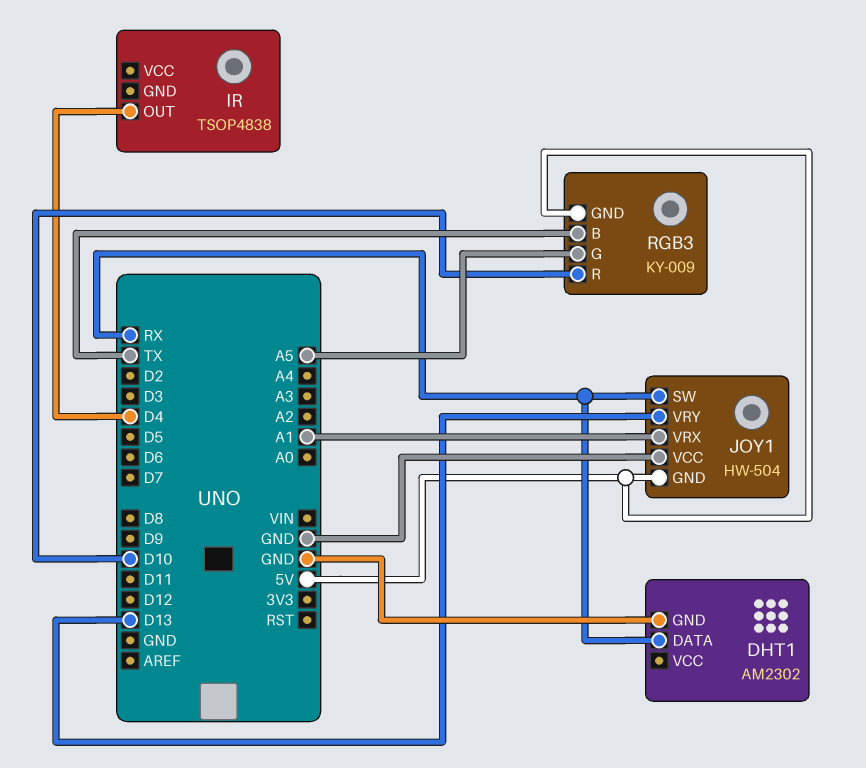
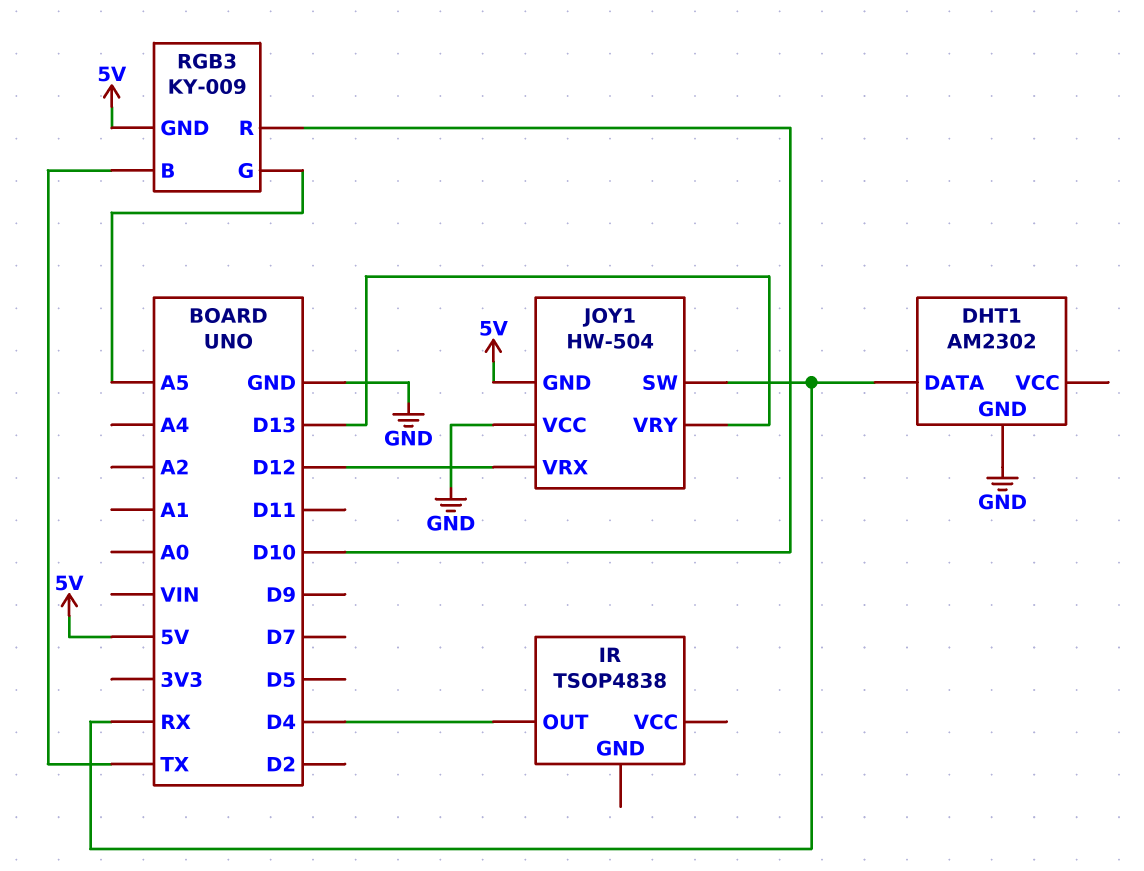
JOY1 pin VRX: A1 -> D12

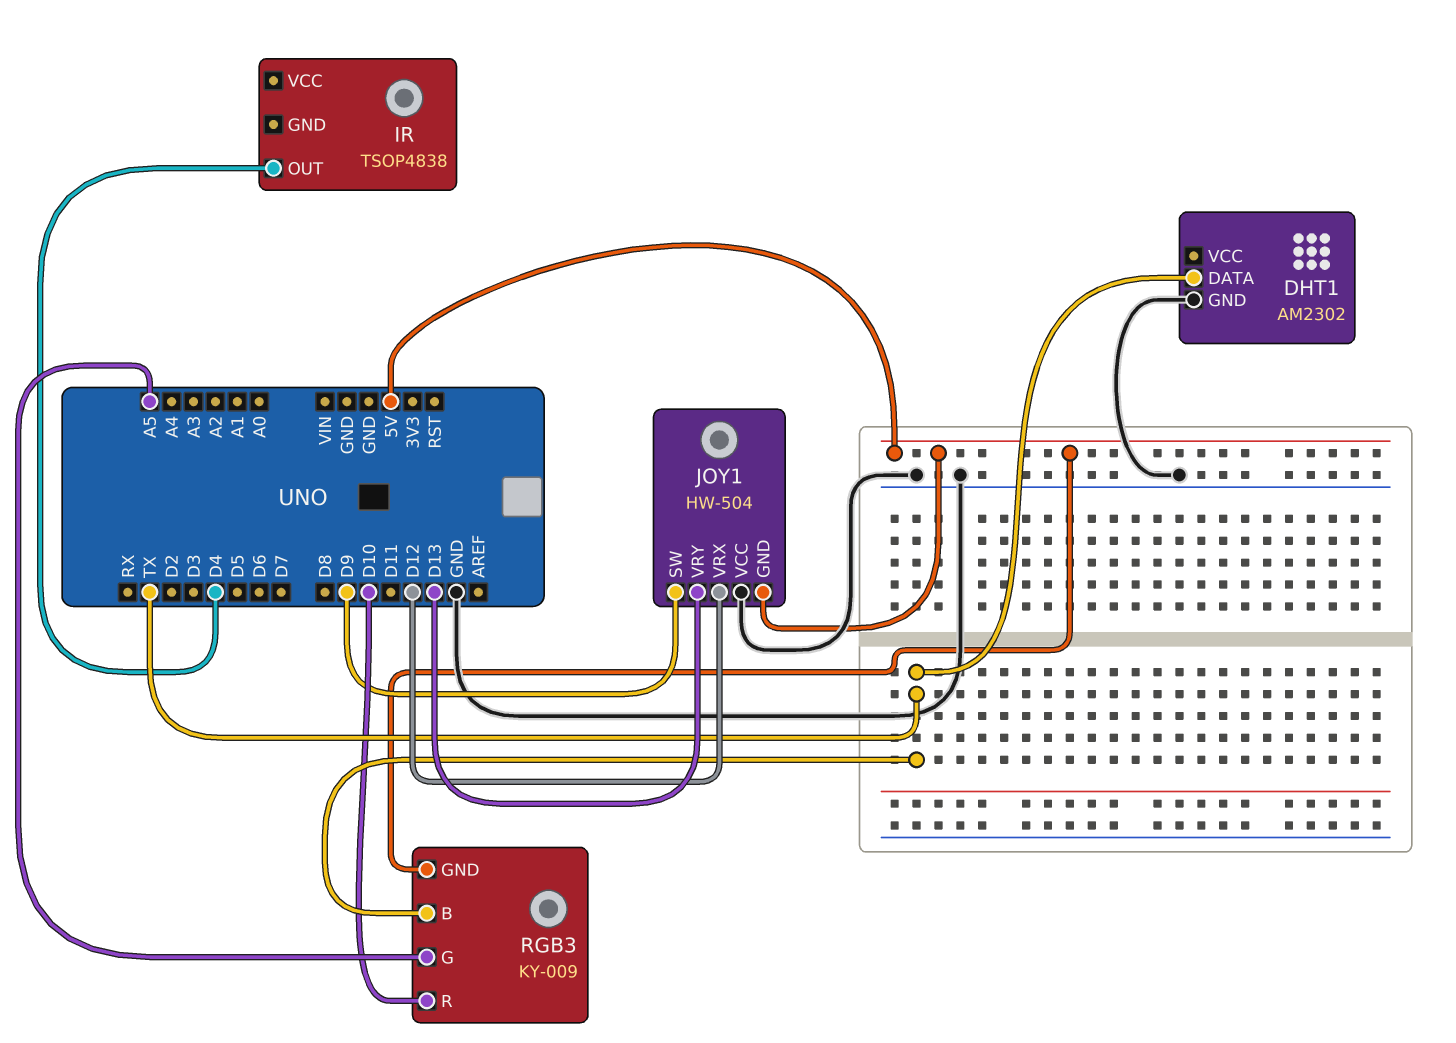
DHT1 pin DATA: RX -> TX
JOY1 pin SW: RX -> D9

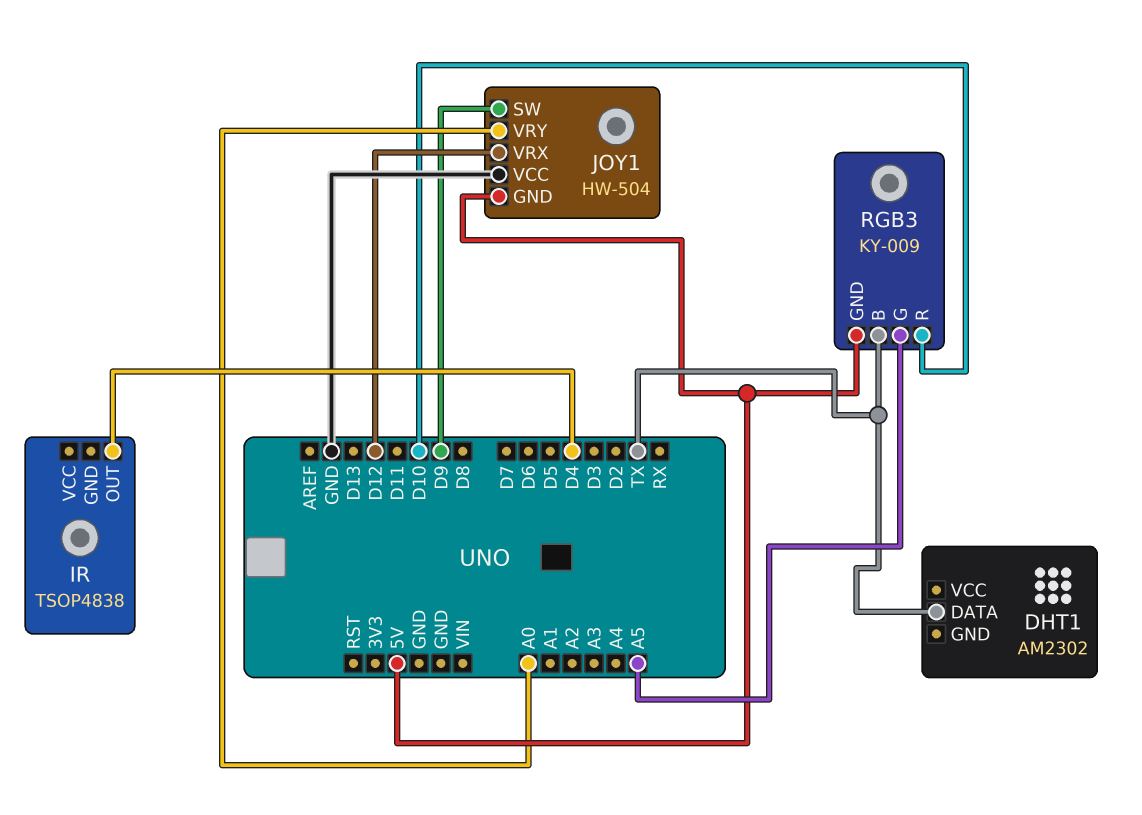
DHT1 pin GND: GND -> none
JOY1 pin VRY: D13 -> A0

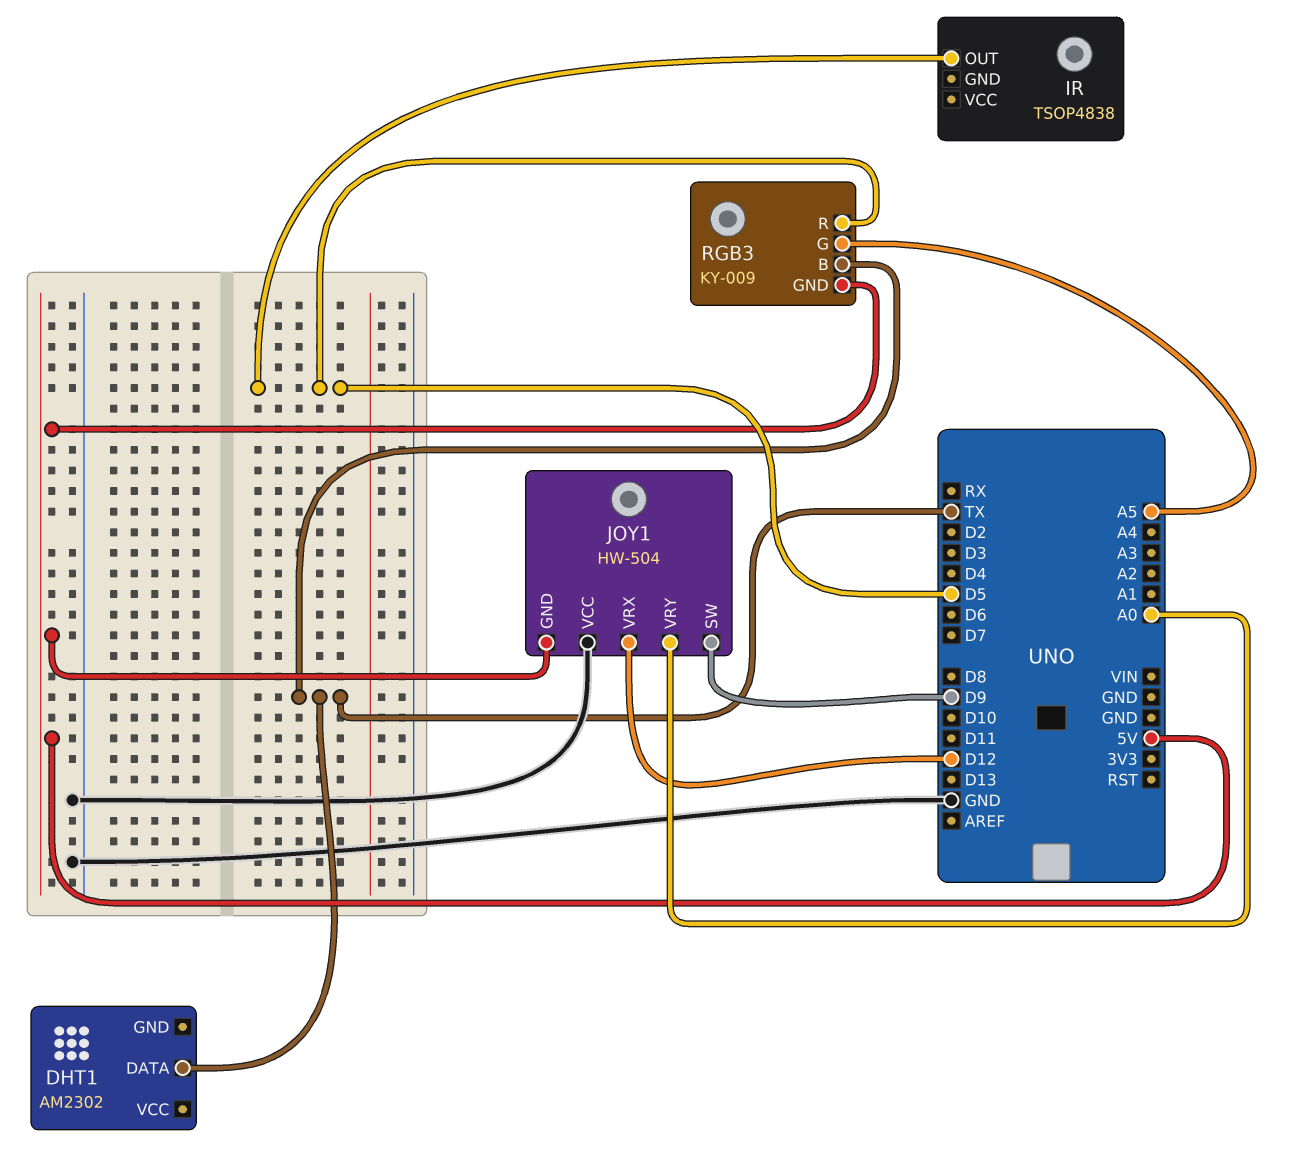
IR pin OUT: D4 -> D5
RGB3 pin R: D10 -> D5

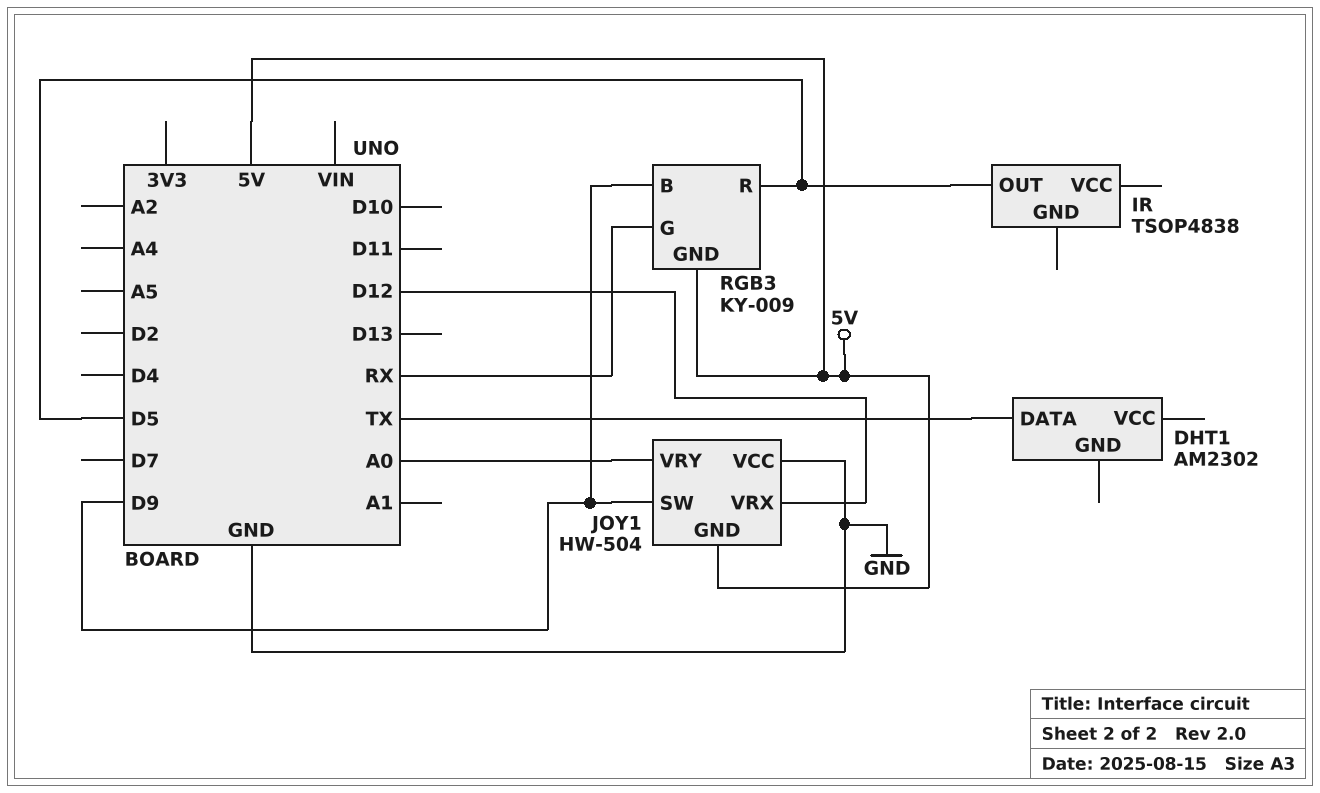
RGB3 pin B: TX -> D9
RGB3 pin G: A5 -> RX

